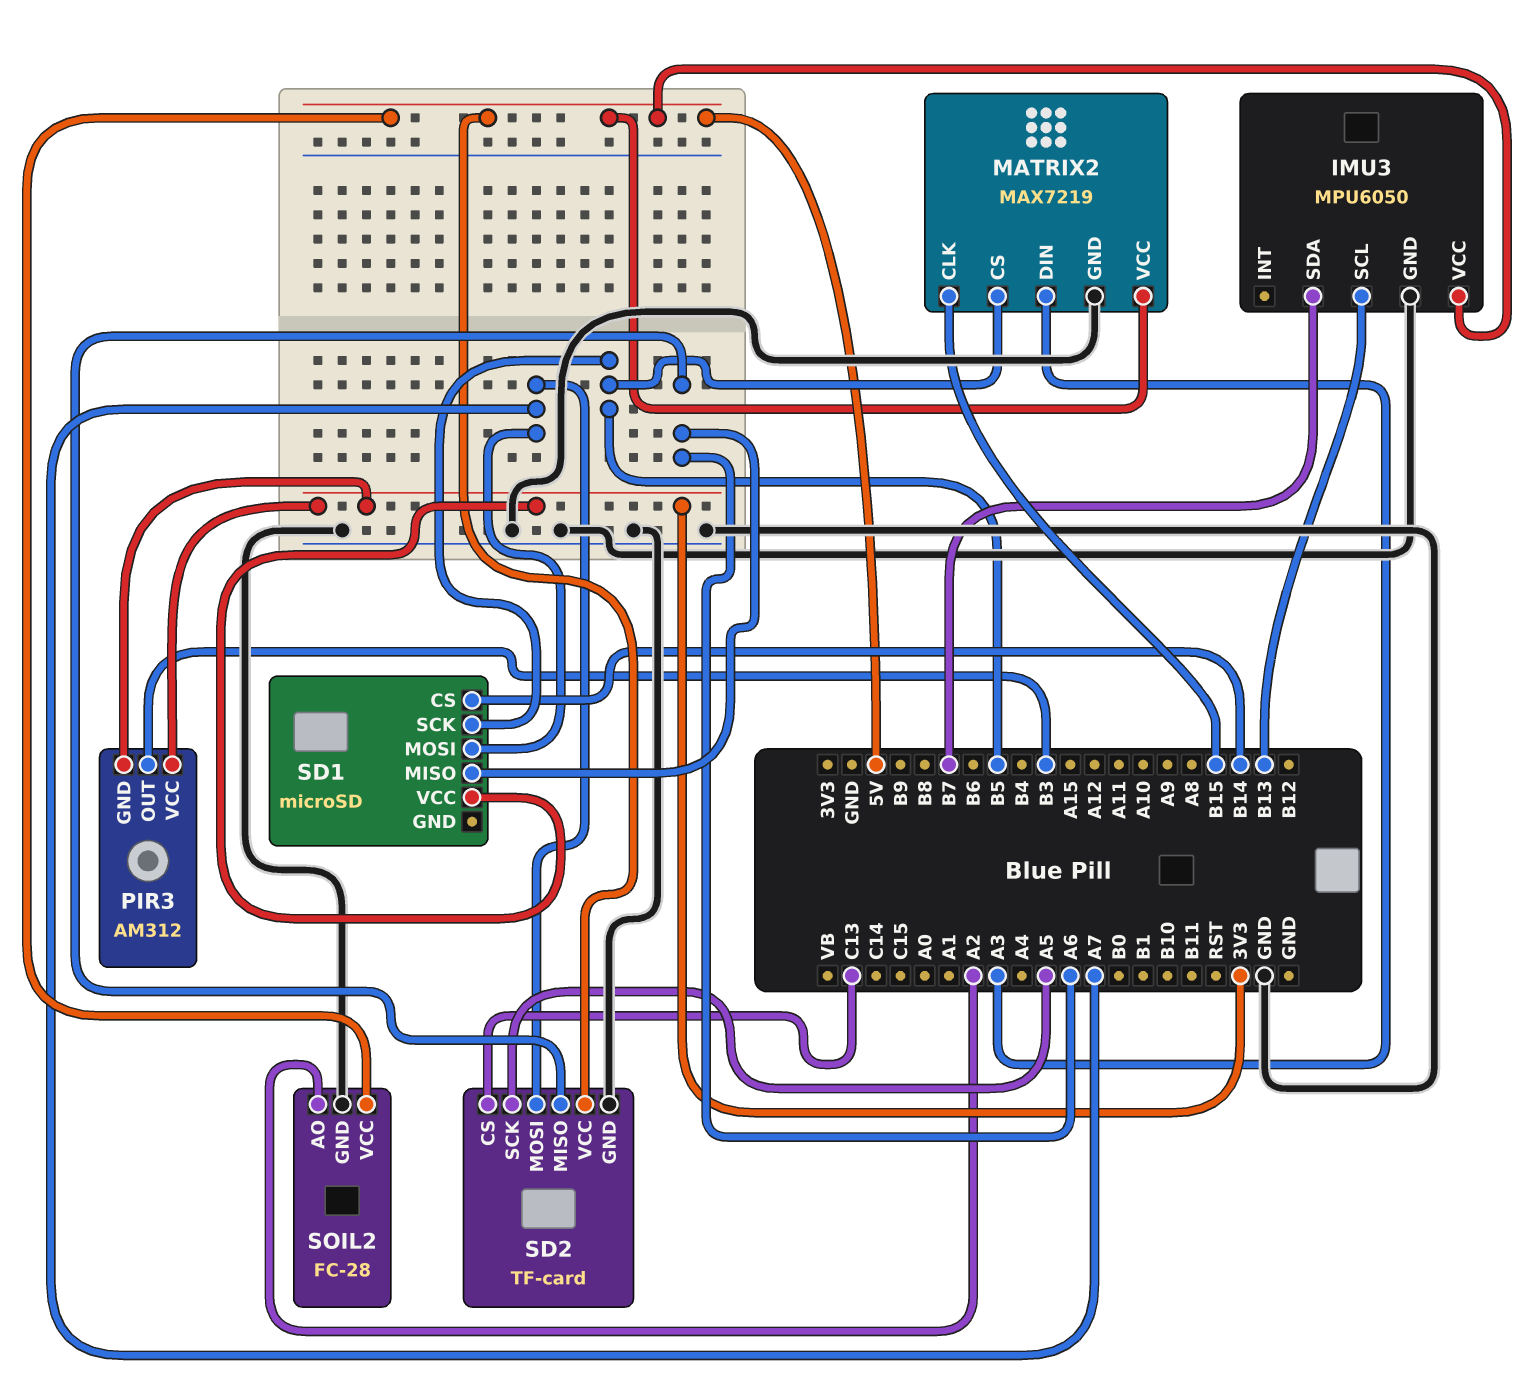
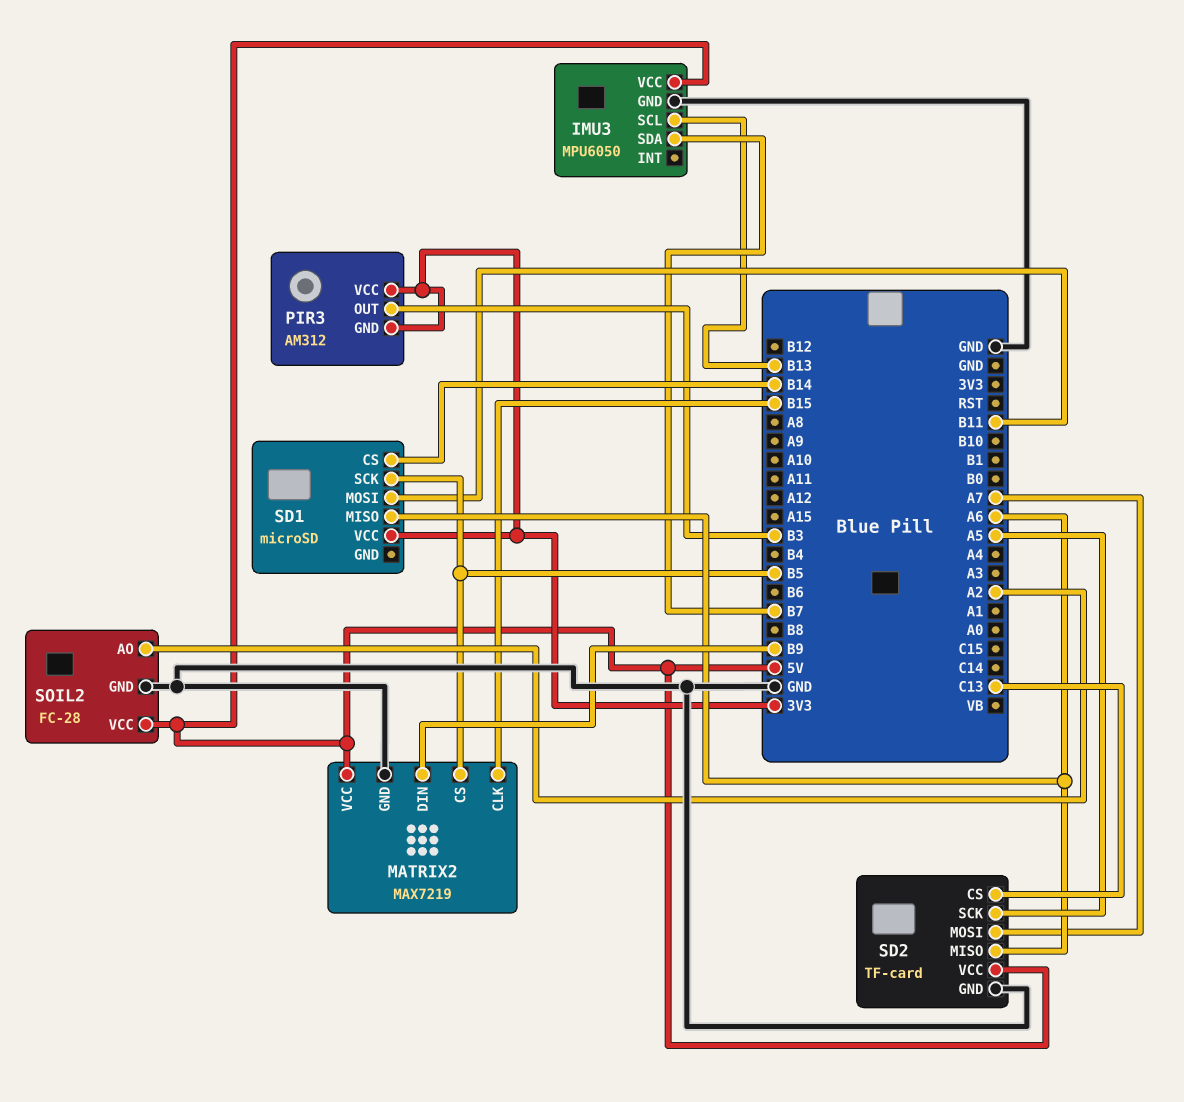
MATRIX2 pin DIN: A3 -> B9
SD1 pin MOSI: A7 -> B11

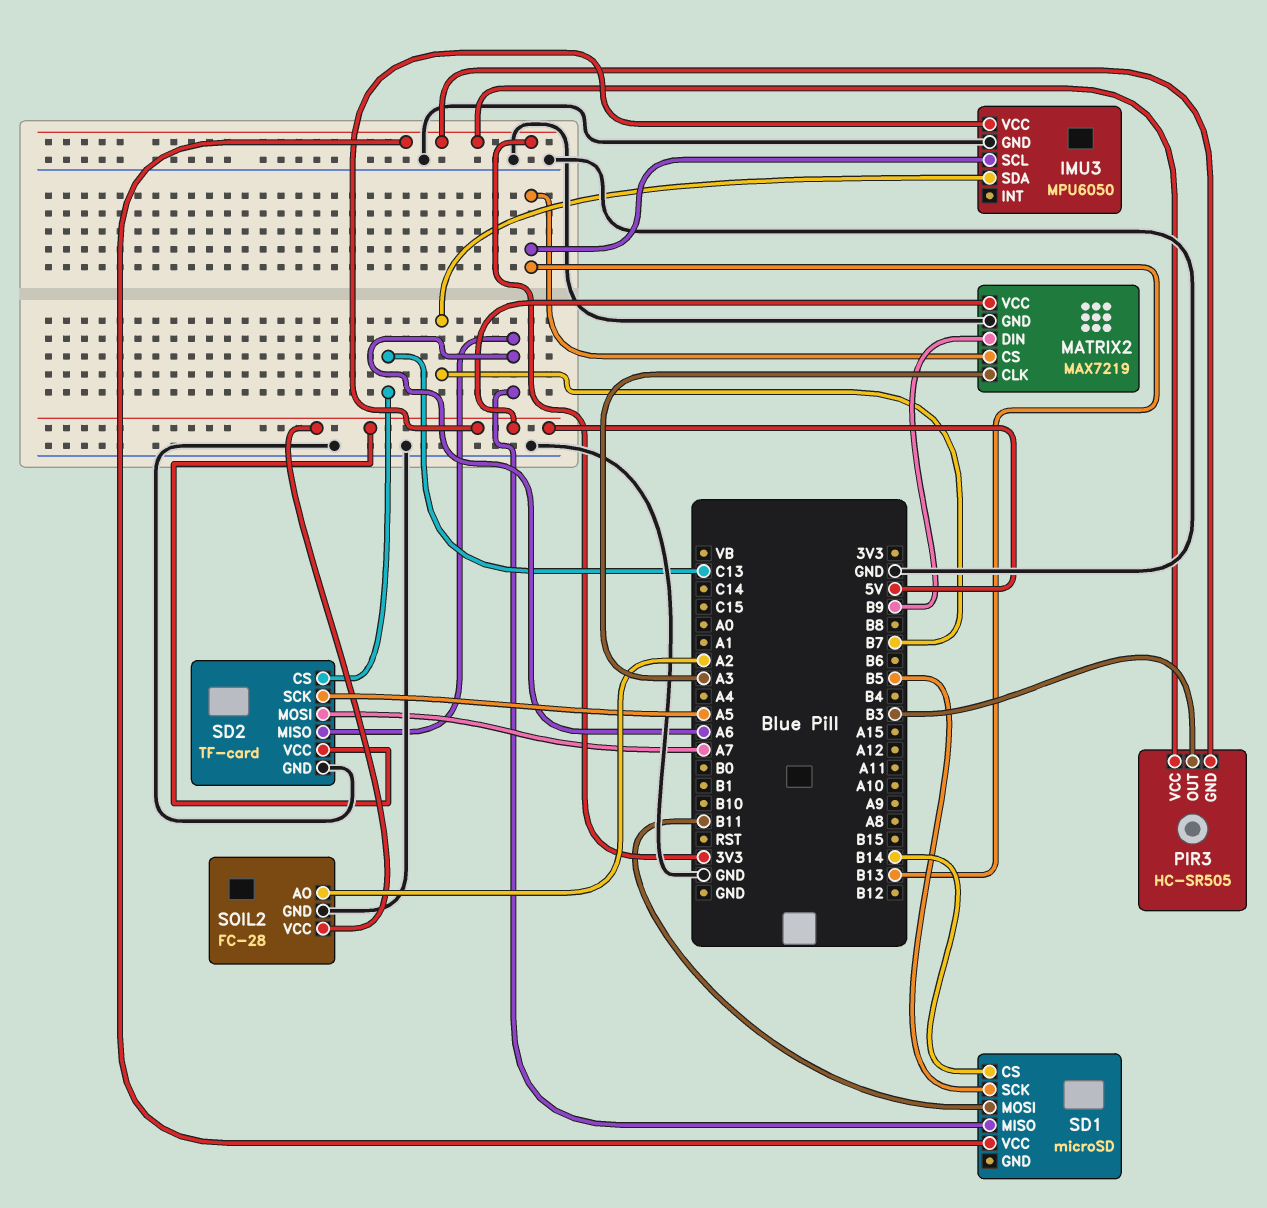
MATRIX2 pin CLK: B15 -> A3
MATRIX2 pin CS: B5 -> B13
PIR3: AM312 -> HC-SR505

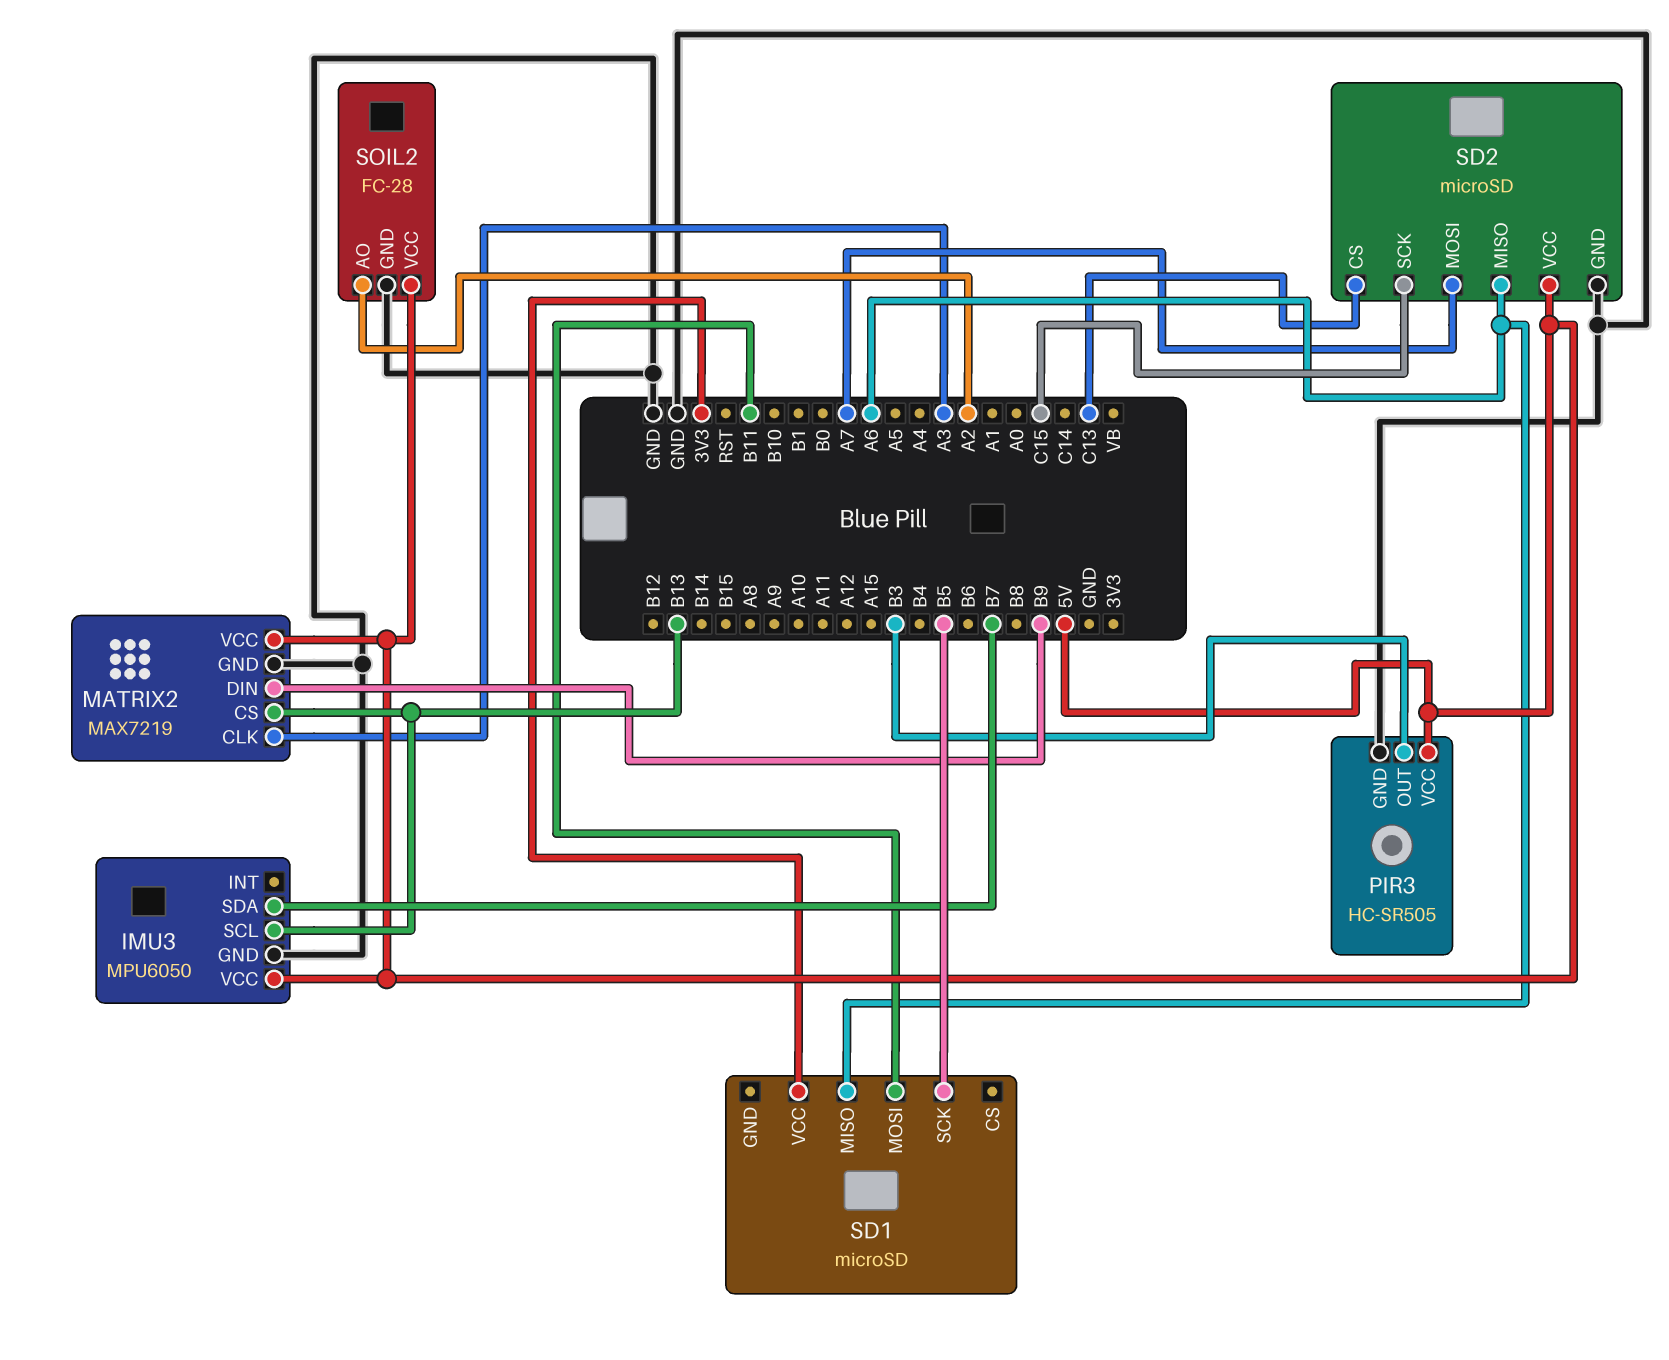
PIR3 pin GND: 3V3 -> GND
PIR3 pin VCC: 3V3 -> 5V
SD1 pin CS: B14 -> none
SD2: TF-card -> microSD
SD2 pin SCK: A5 -> C15

